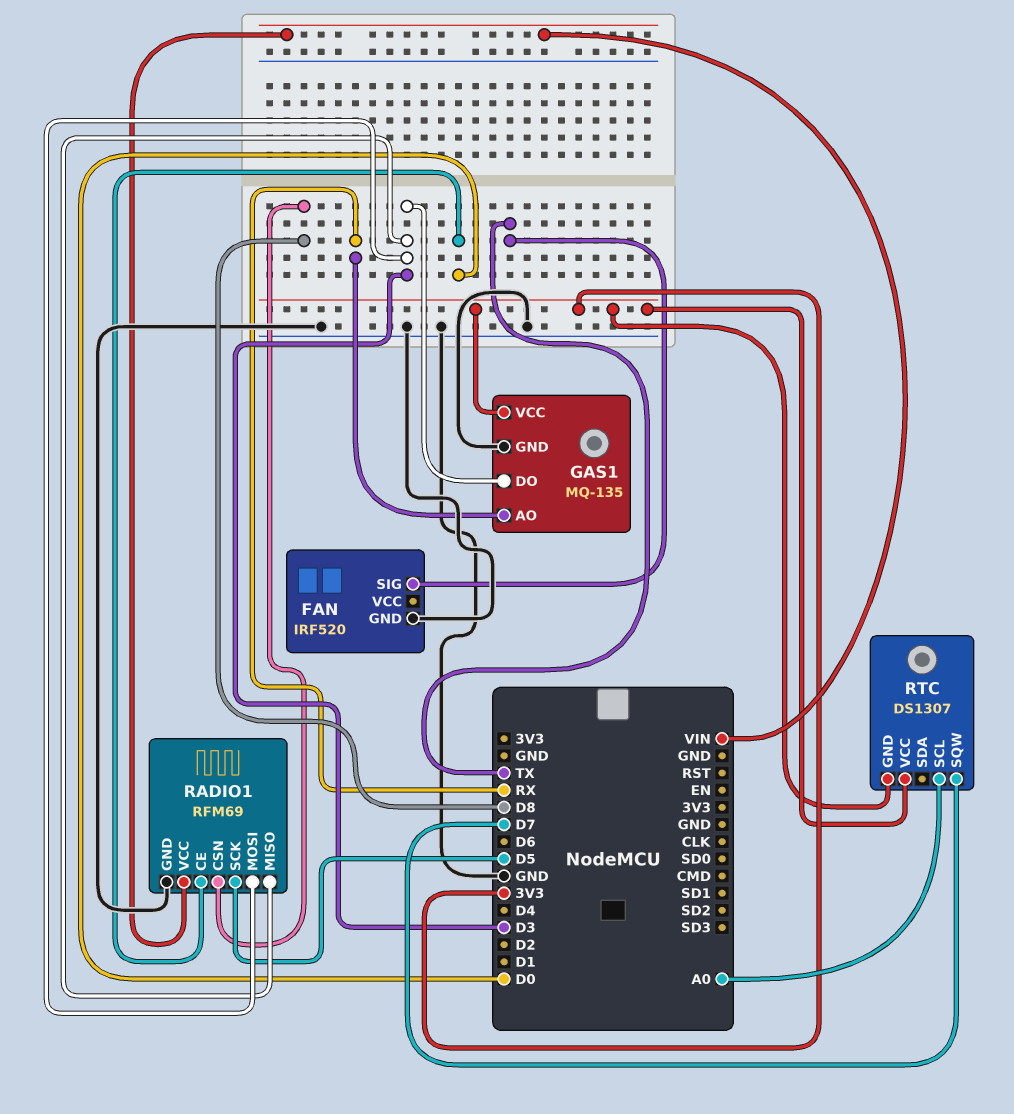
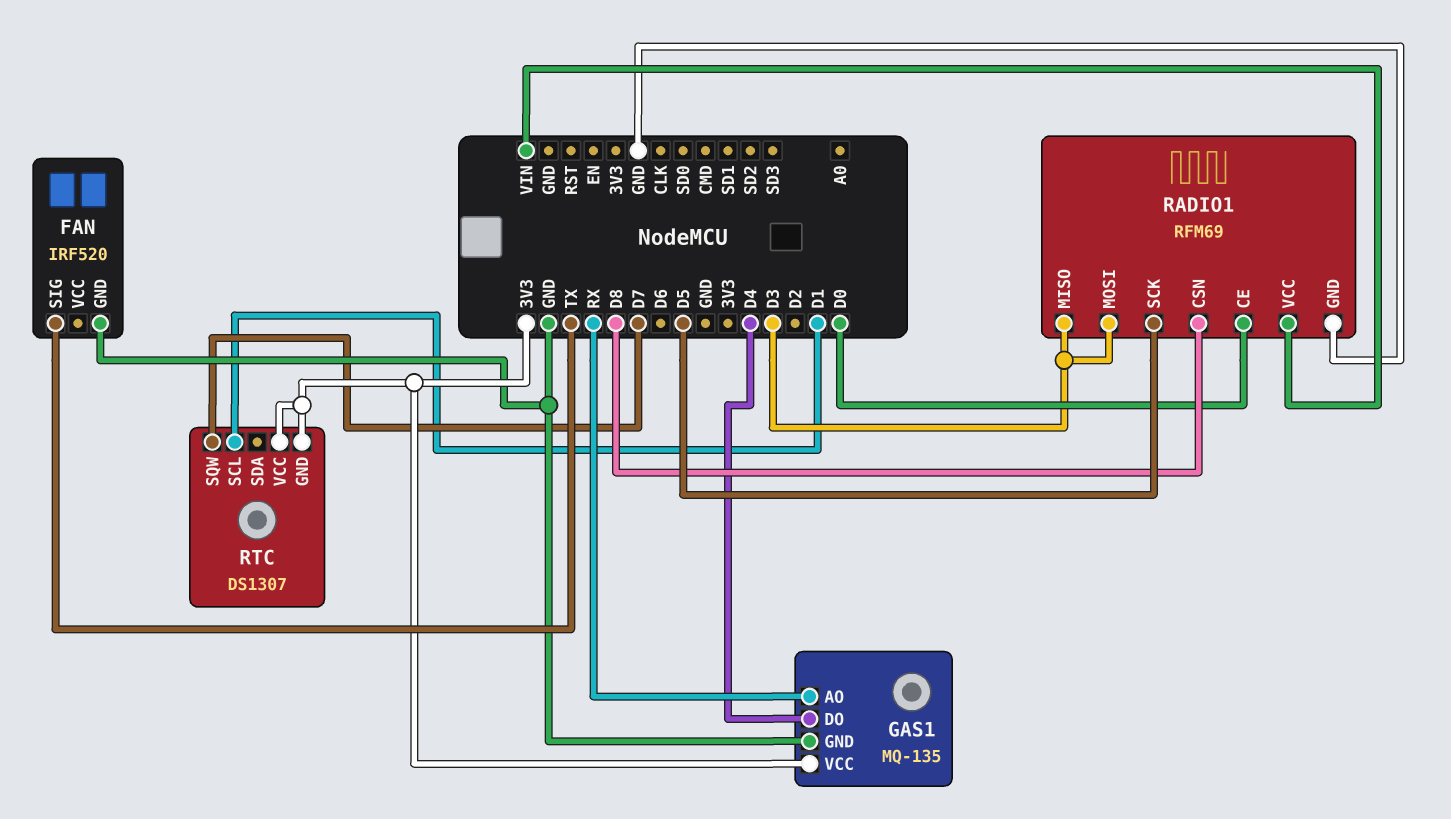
GAS1 pin DO: D3 -> D4
RTC pin SCL: A0 -> D1

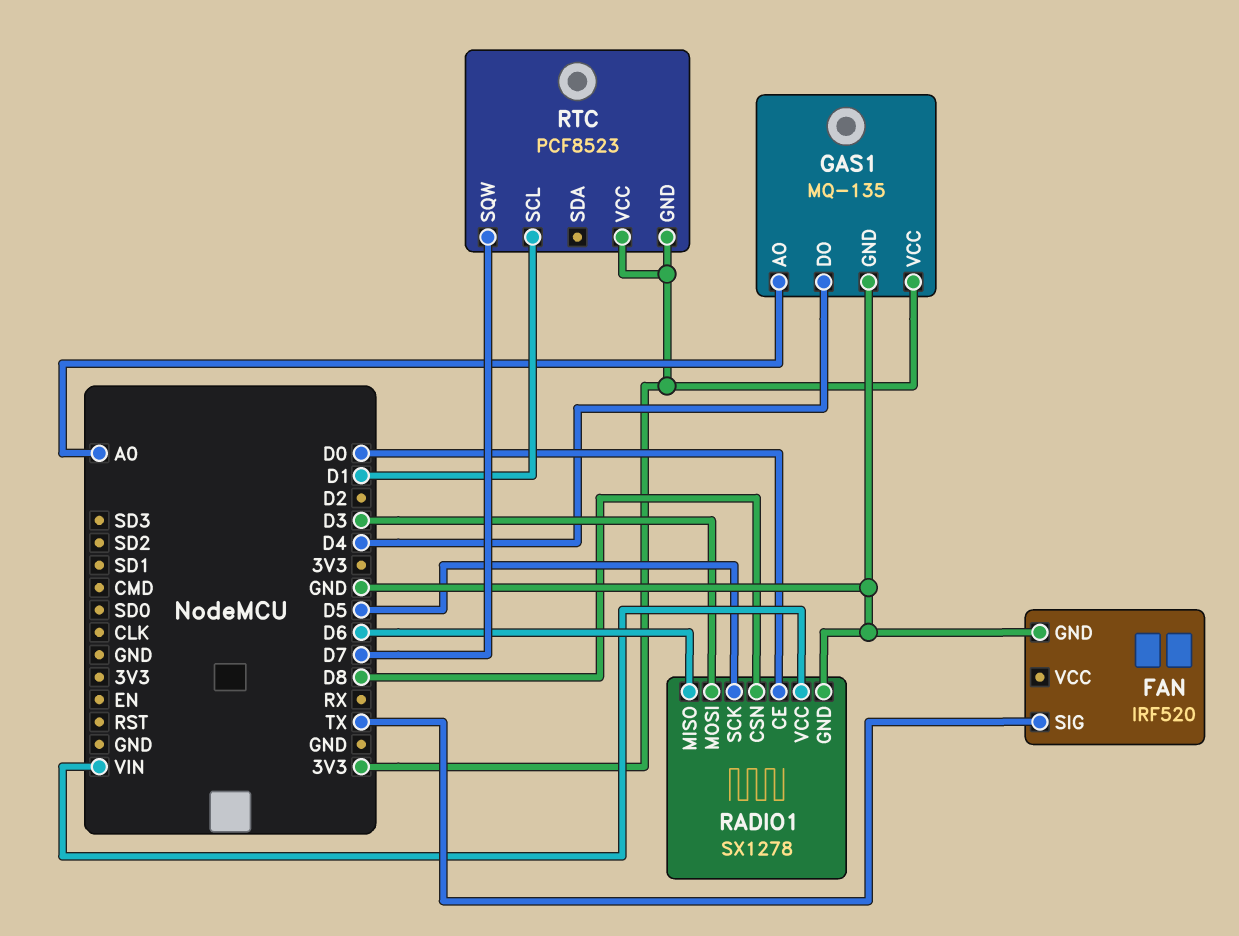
GAS1 pin AO: RX -> A0
RADIO1: RFM69 -> SX1278
RADIO1 pin MISO: D3 -> D6
RTC: DS1307 -> PCF8523

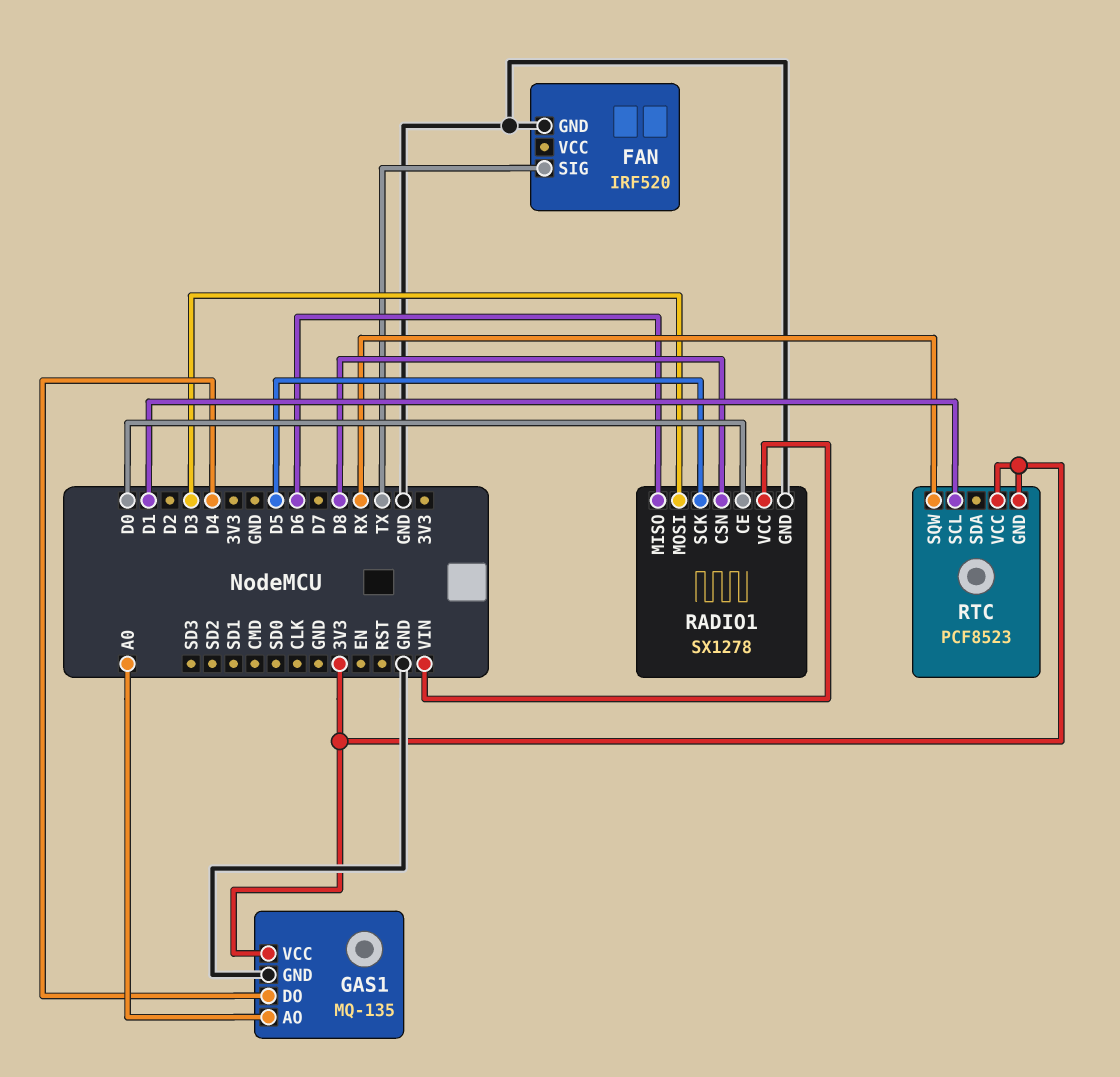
RTC pin SQW: D7 -> RX

